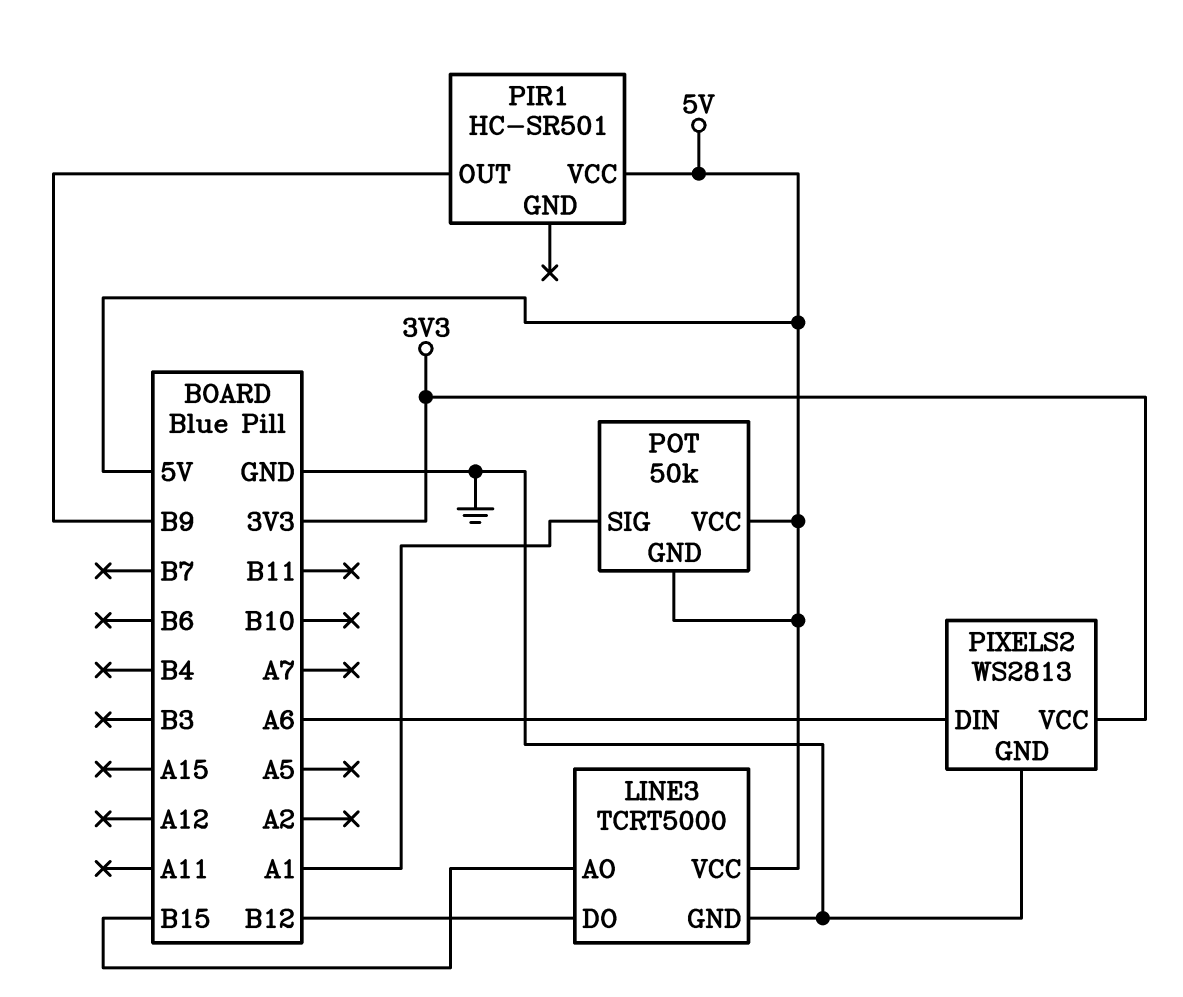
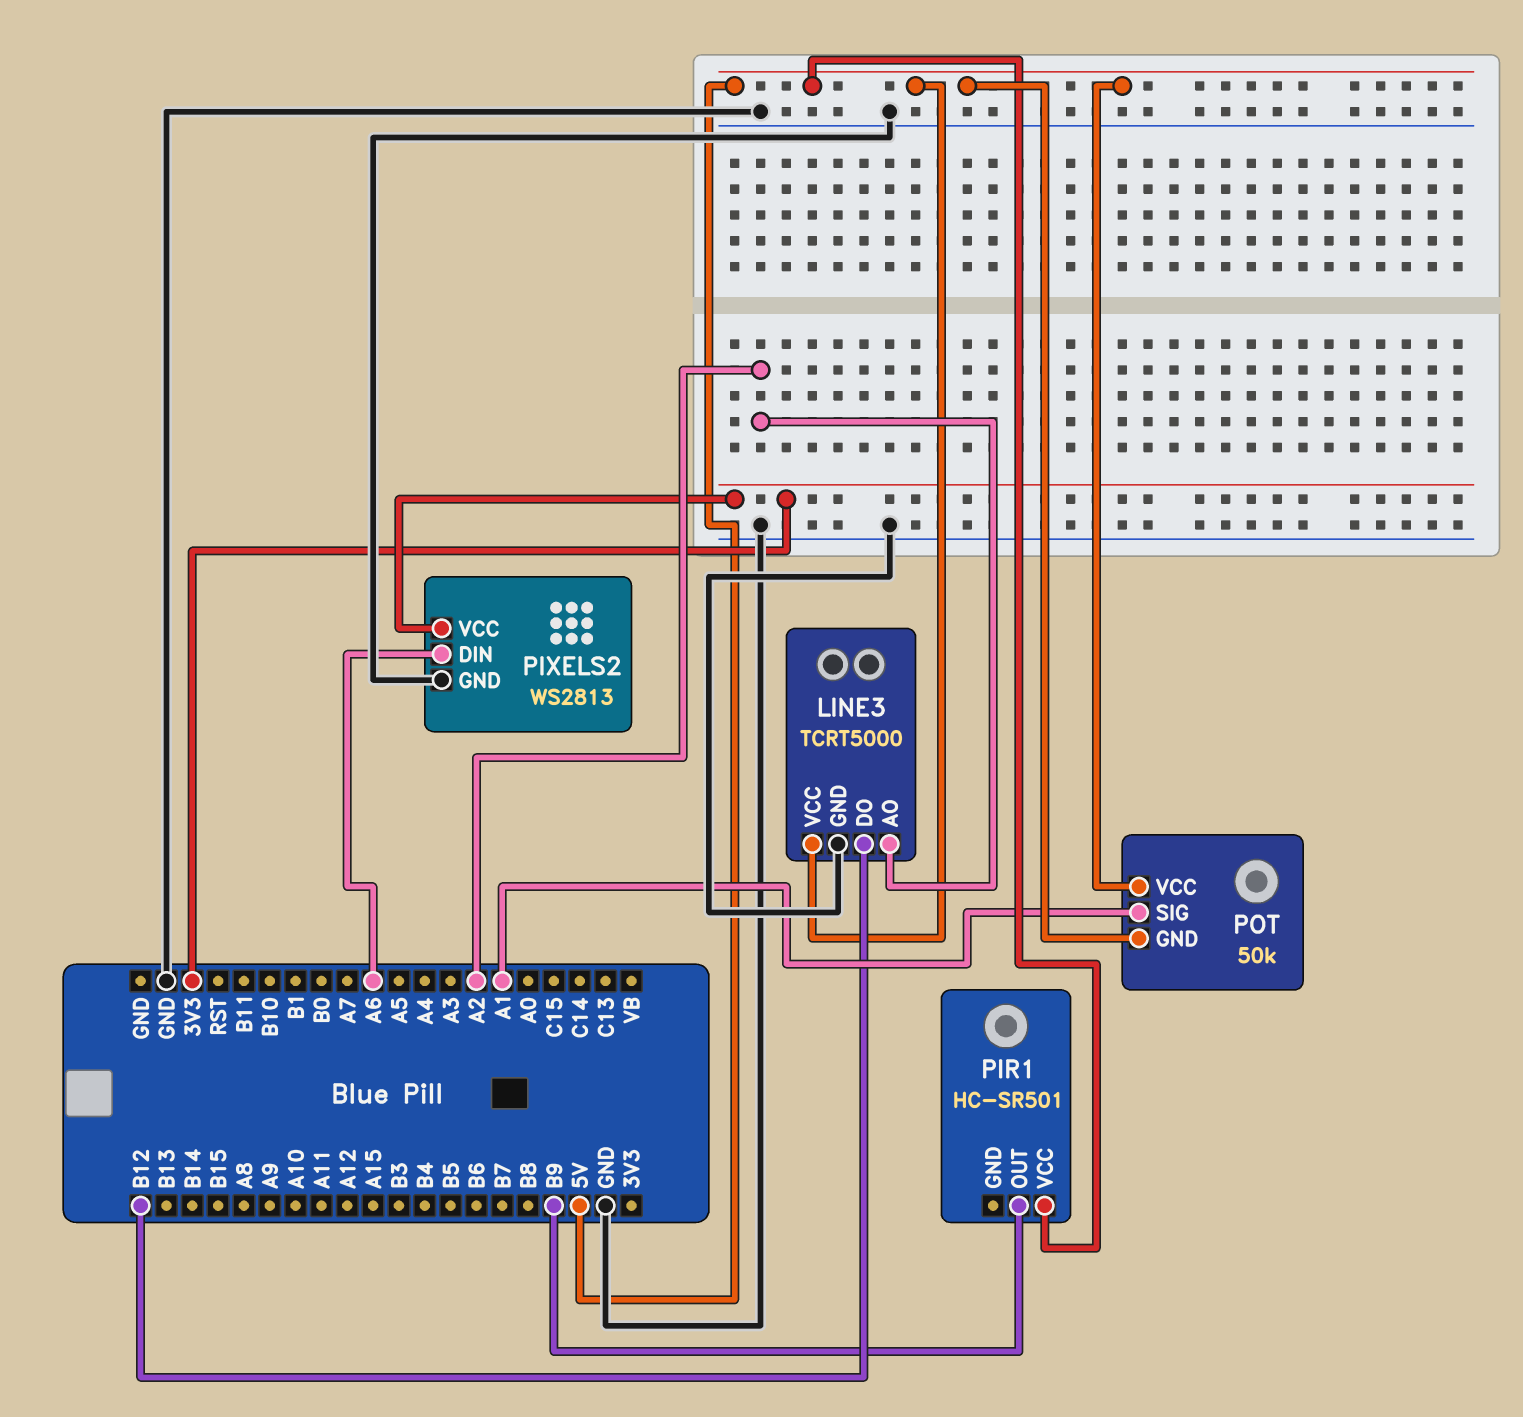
LINE3 pin AO: B15 -> A2

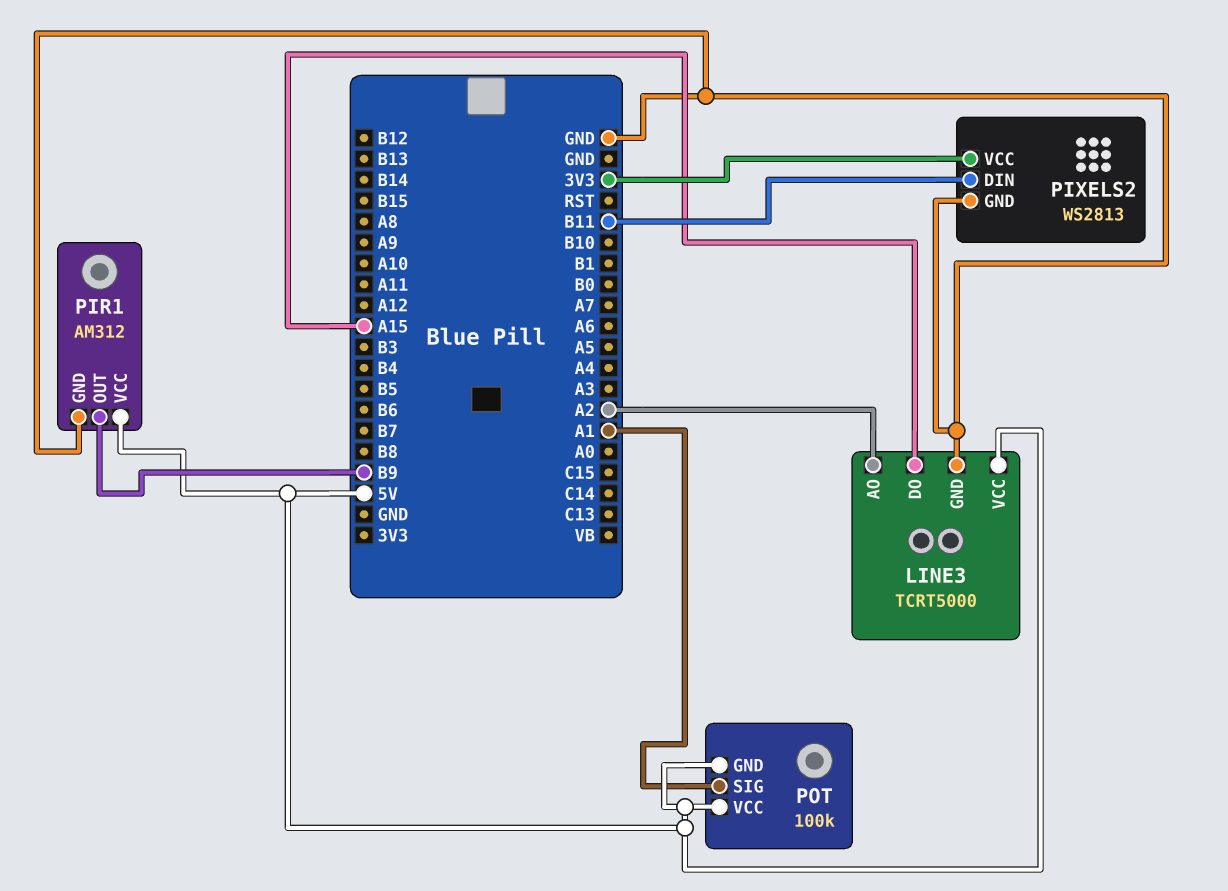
LINE3 pin DO: B12 -> A15
PIR1: HC-SR501 -> AM312
PIR1 pin GND: none -> GND
PIXELS2 pin DIN: A6 -> B11
POT: 50k -> 100k

